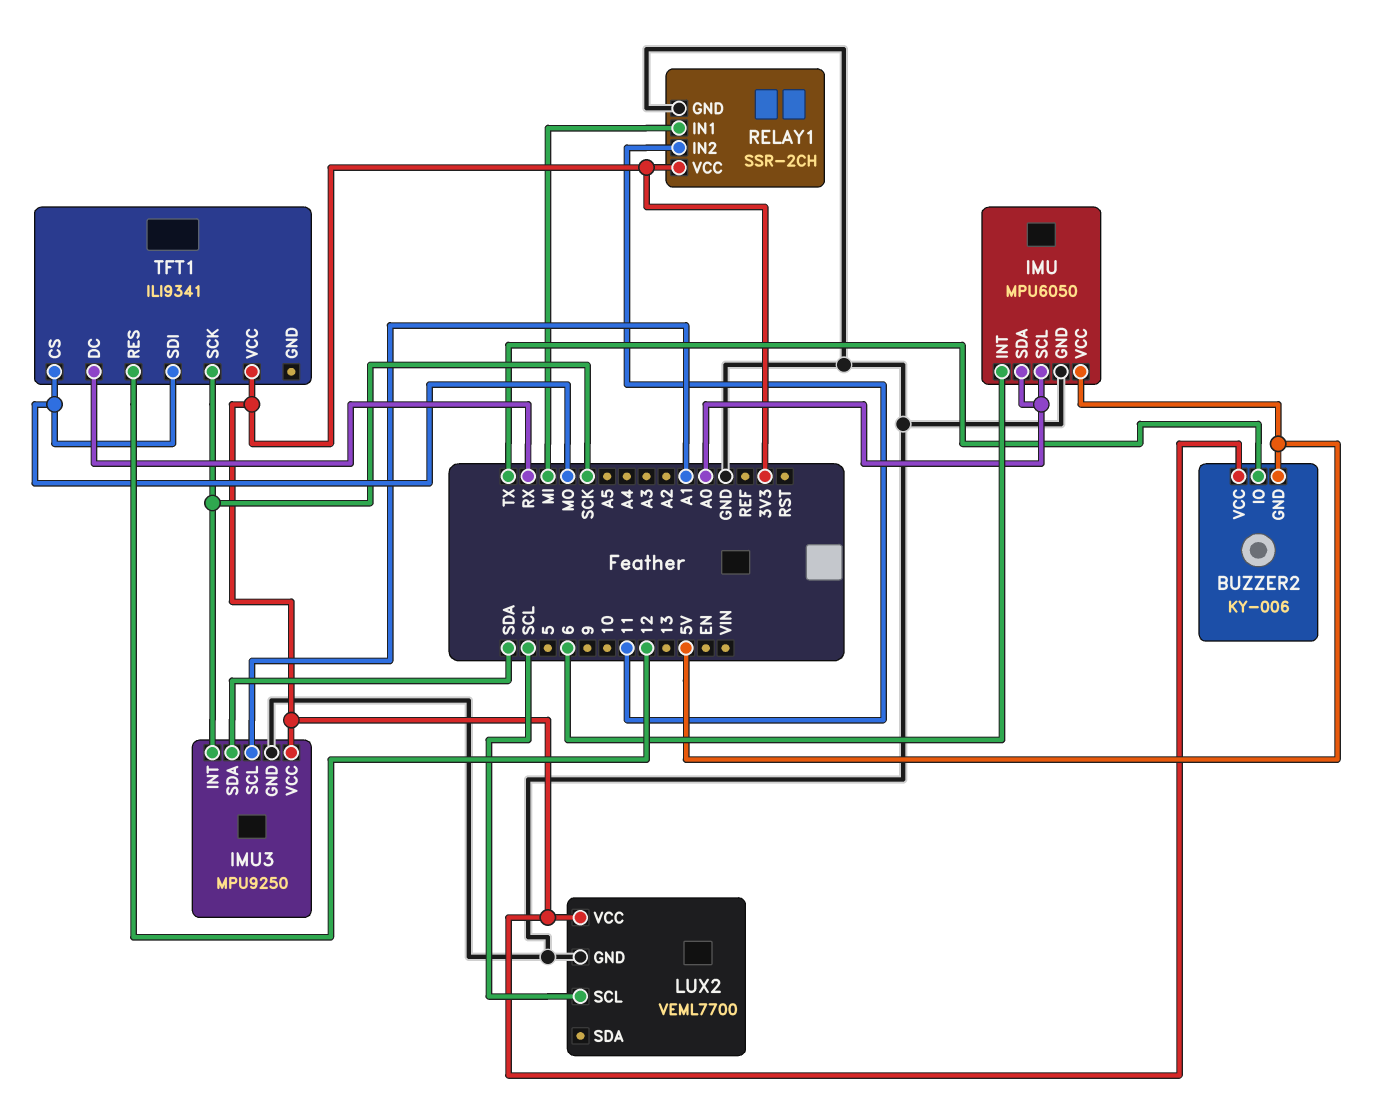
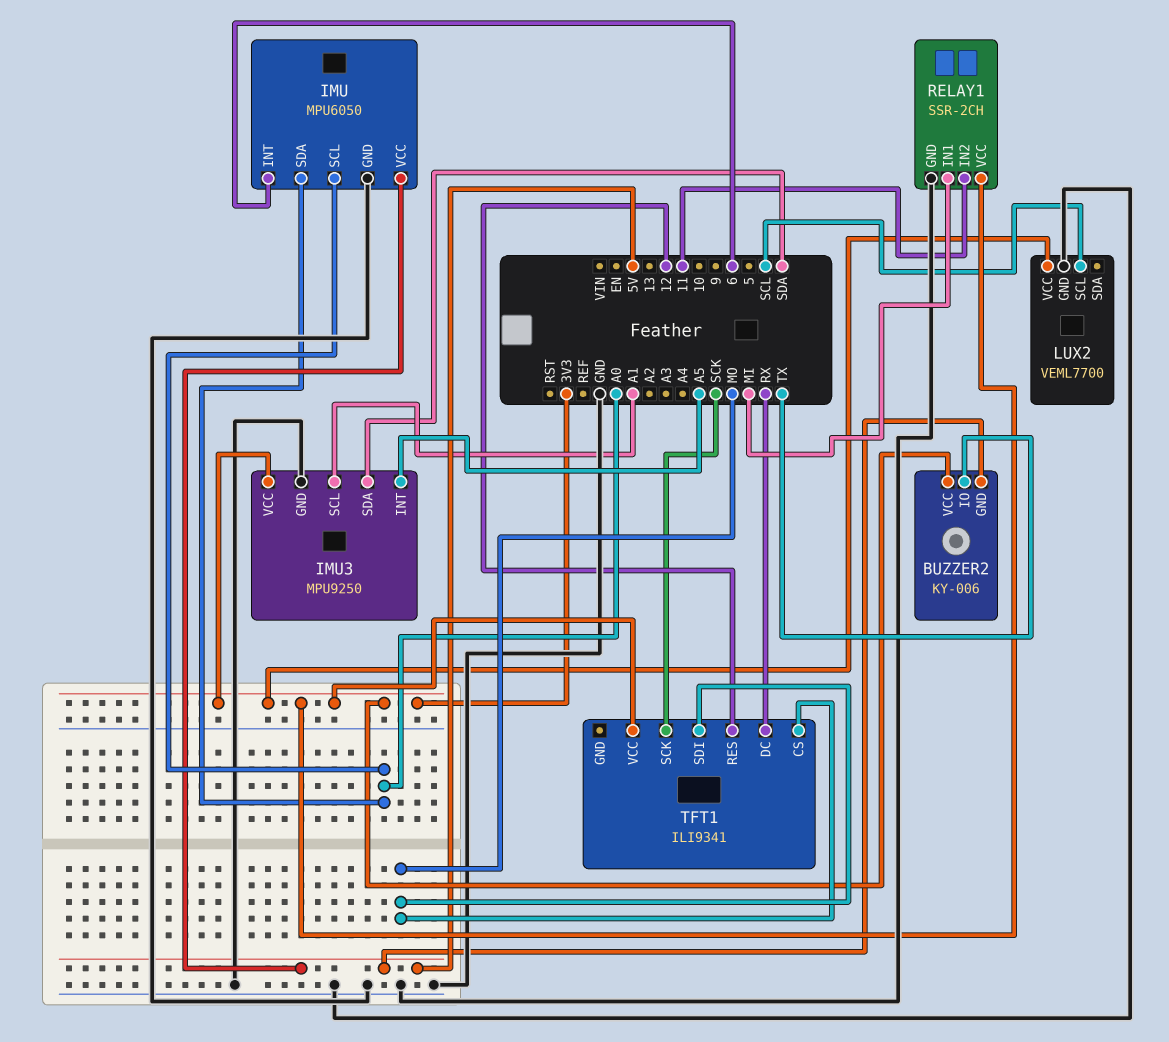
IMU3 pin INT: SCK -> A5

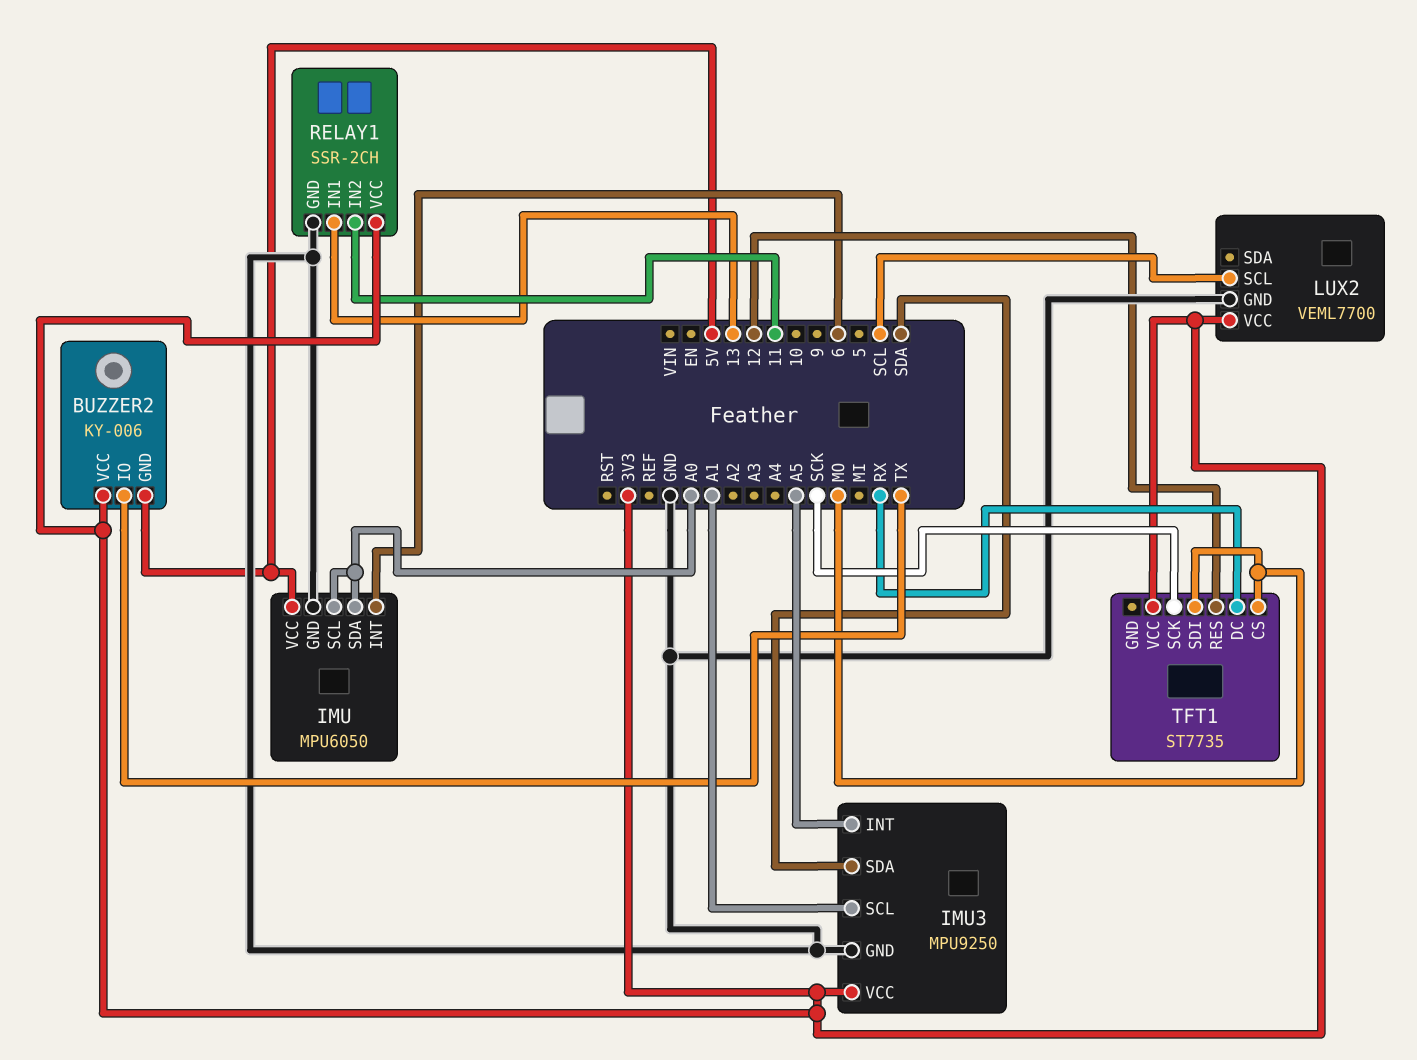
RELAY1 pin IN1: MI -> 13
TFT1: ILI9341 -> ST7735

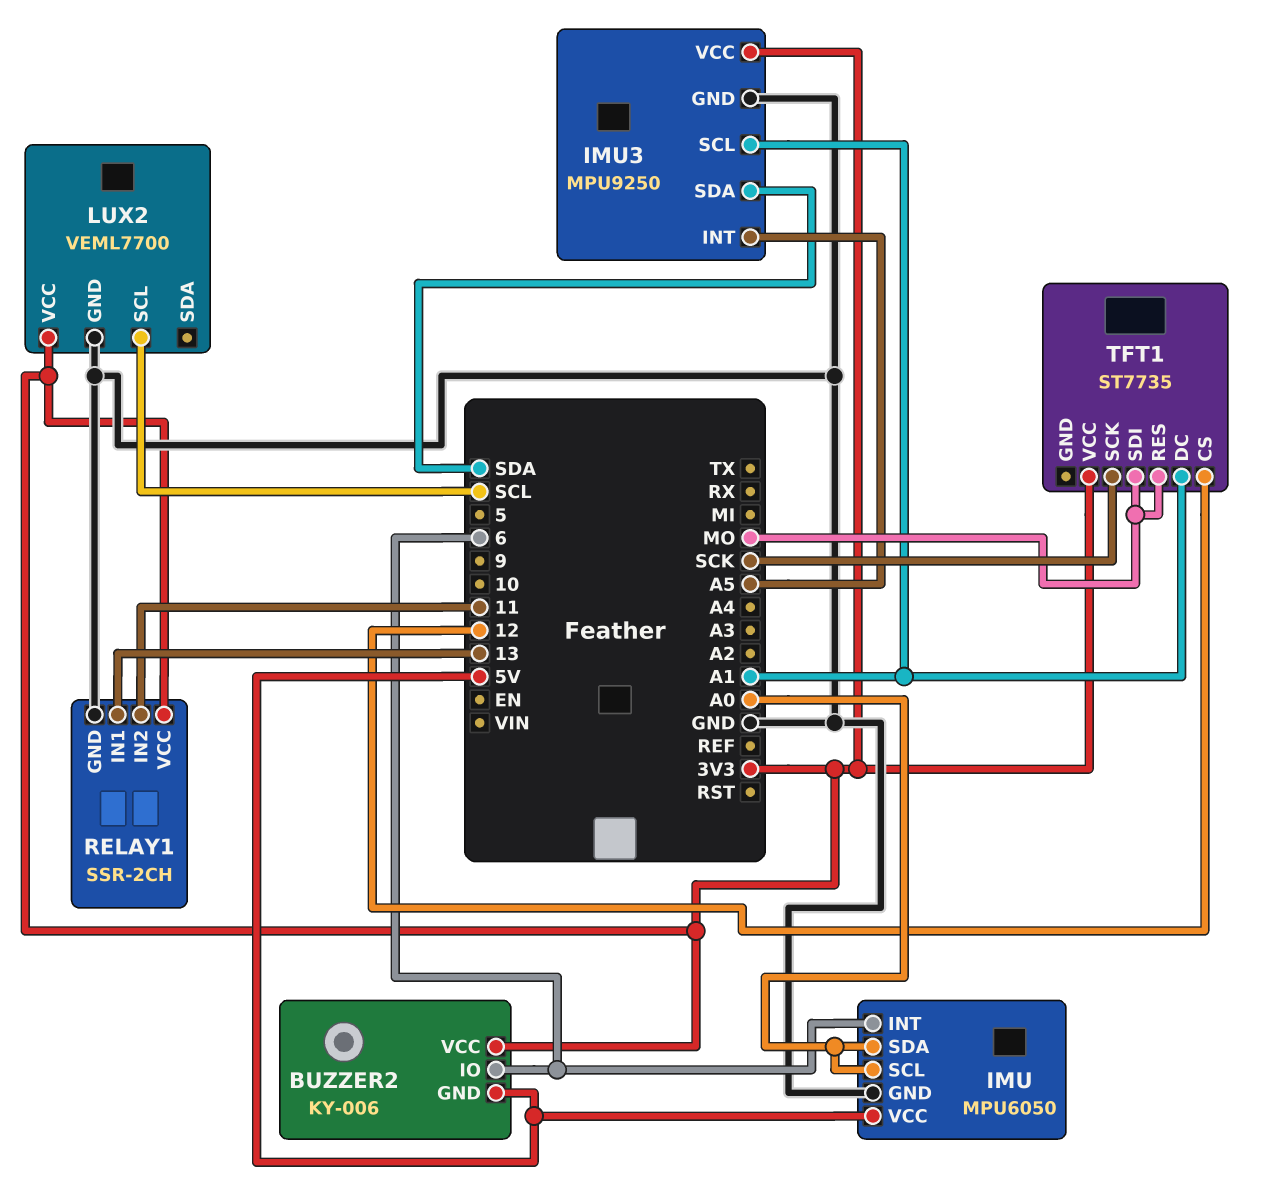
BUZZER2 pin IO: TX -> 6
TFT1 pin CS: MO -> 12
TFT1 pin DC: RX -> A1
TFT1 pin RES: 12 -> MO

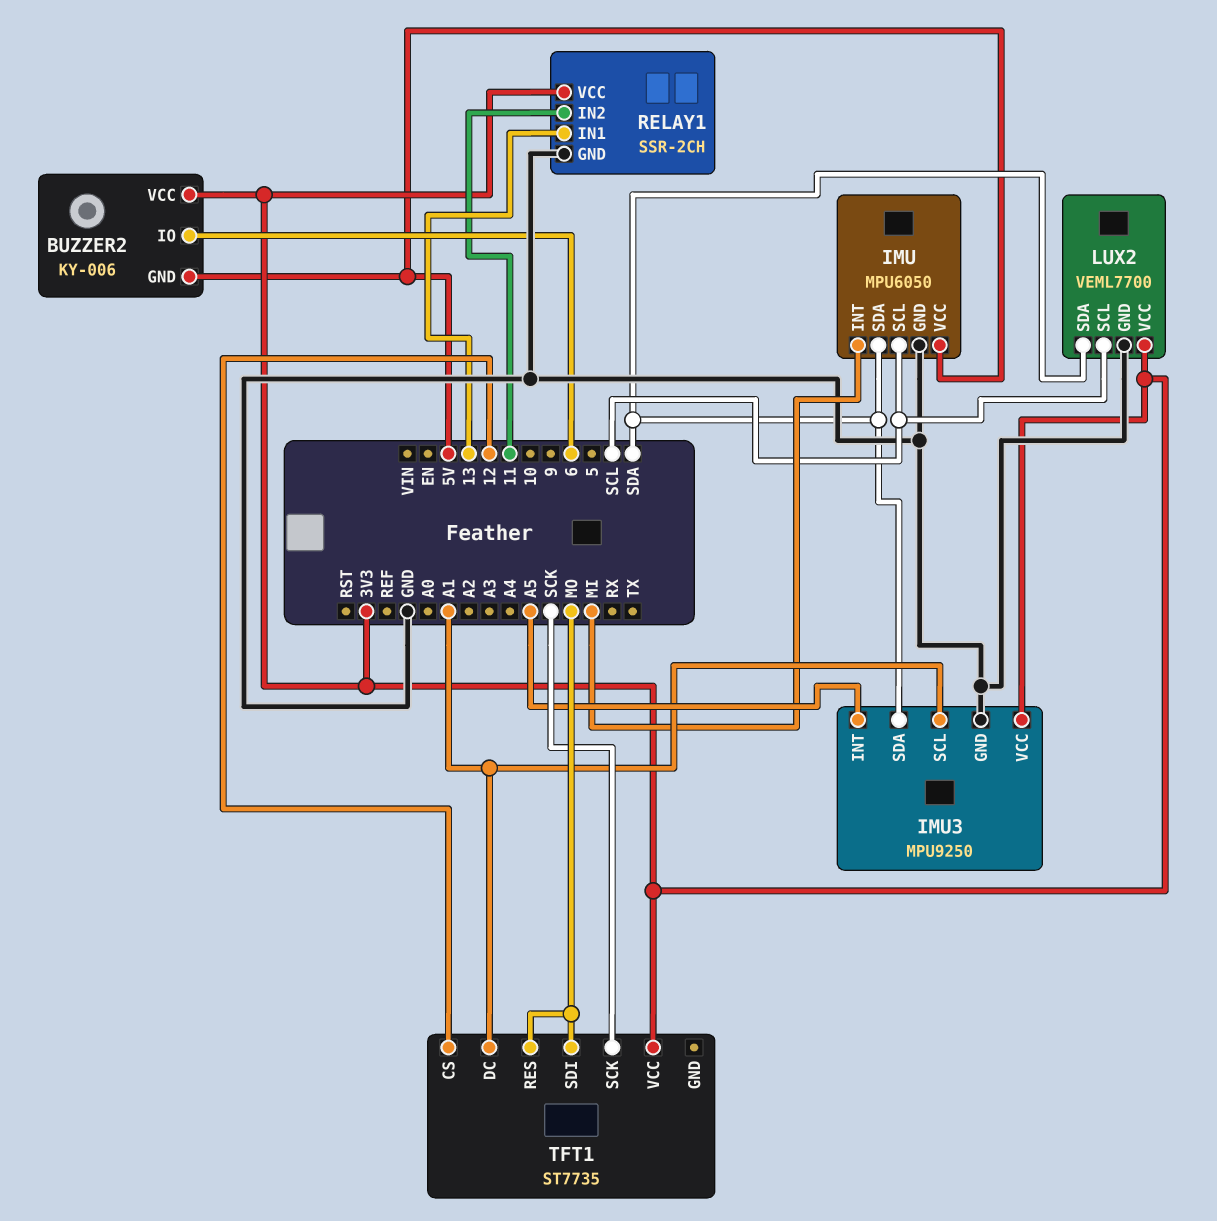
IMU pin INT: 6 -> MI
IMU pin SCL: A0 -> SCL
IMU pin SDA: A0 -> SDA
LUX2 pin SDA: none -> SDA

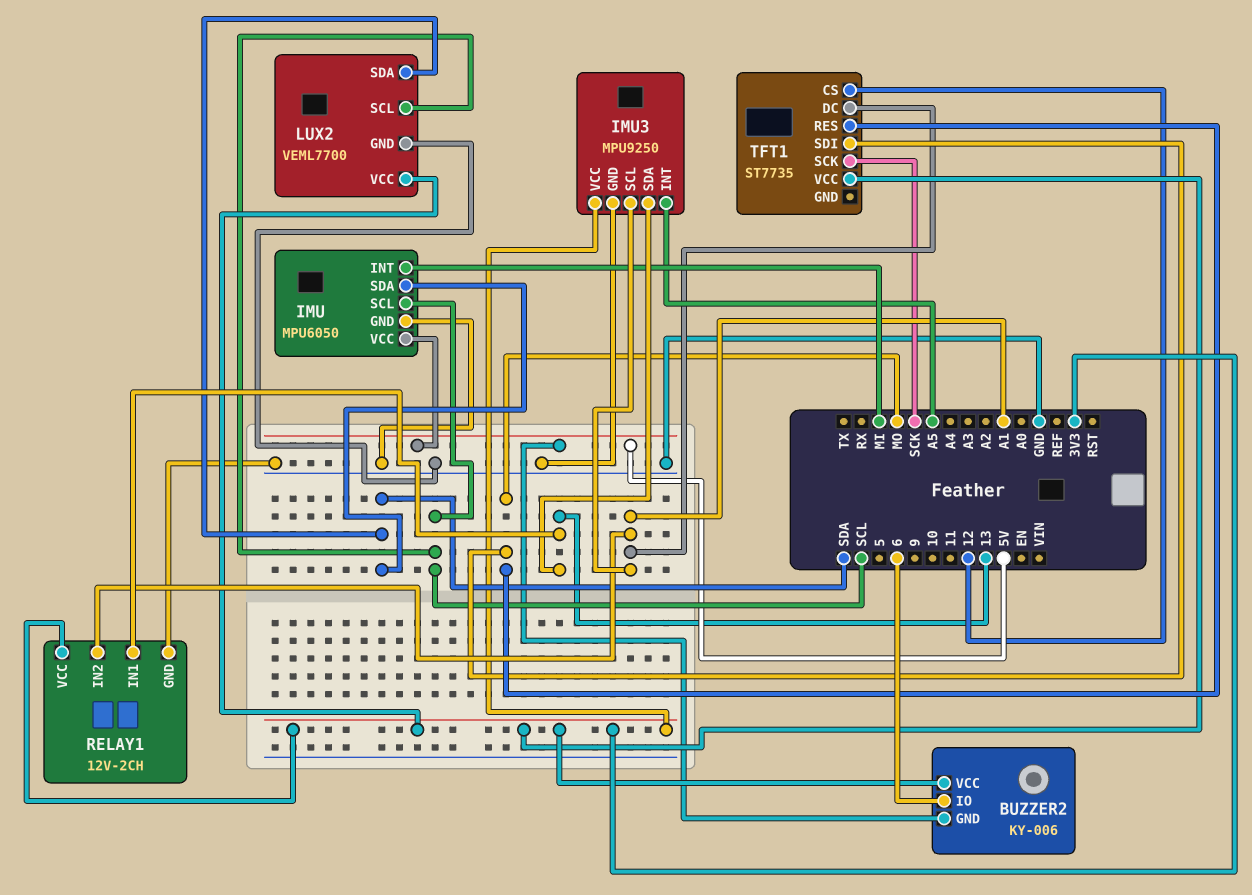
IMU3 pin SDA: SDA -> 13
RELAY1: SSR-2CH -> 12V-2CH
RELAY1 pin IN2: 11 -> A1

